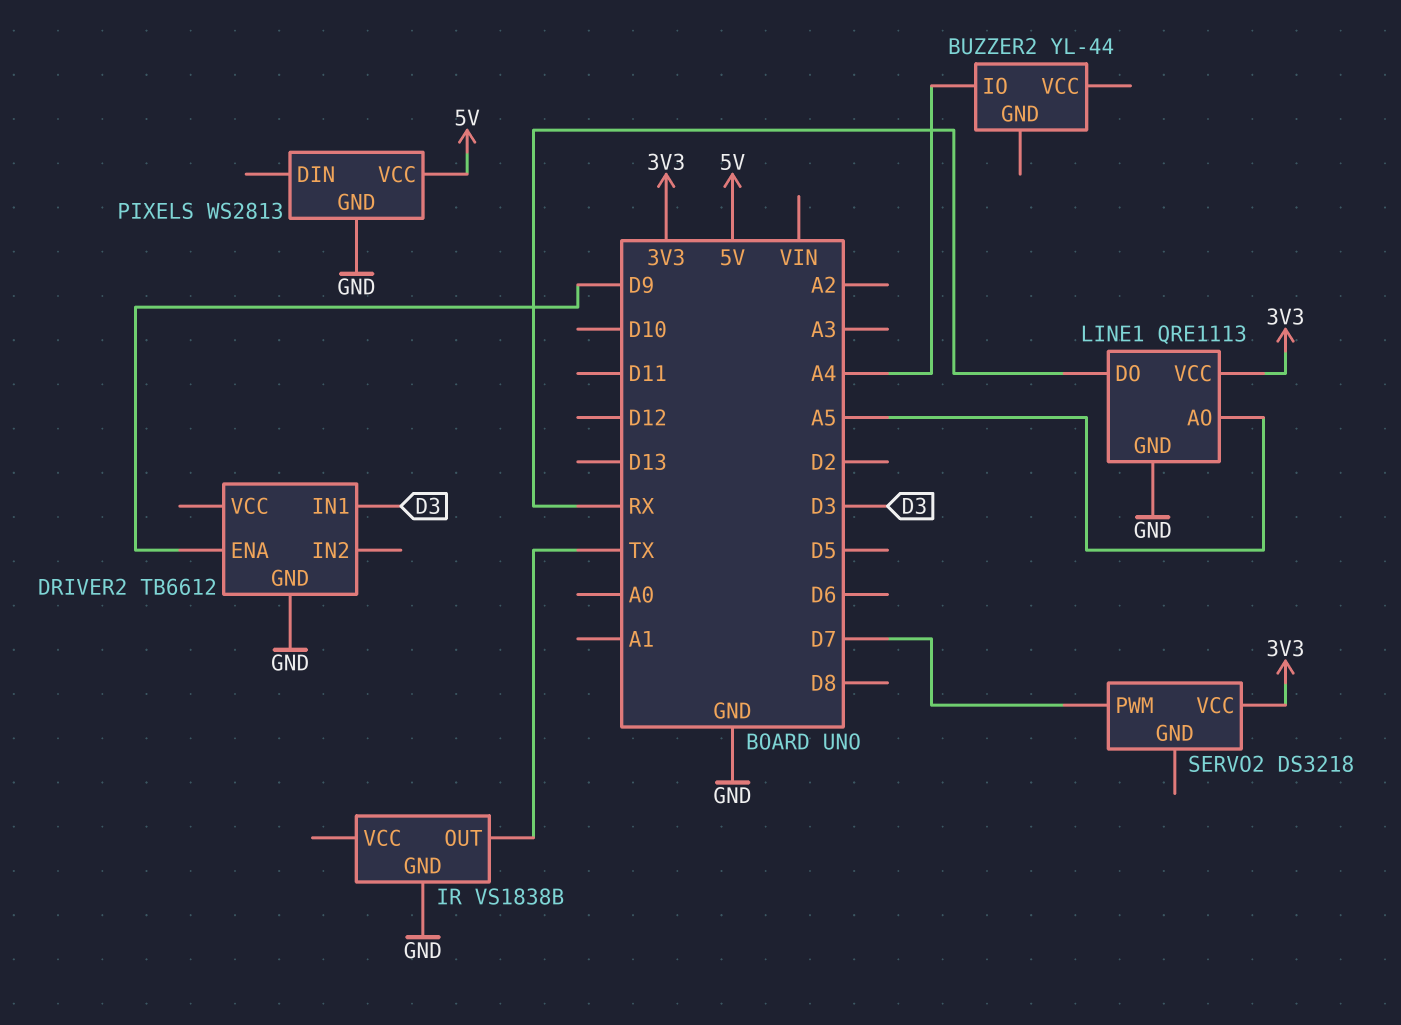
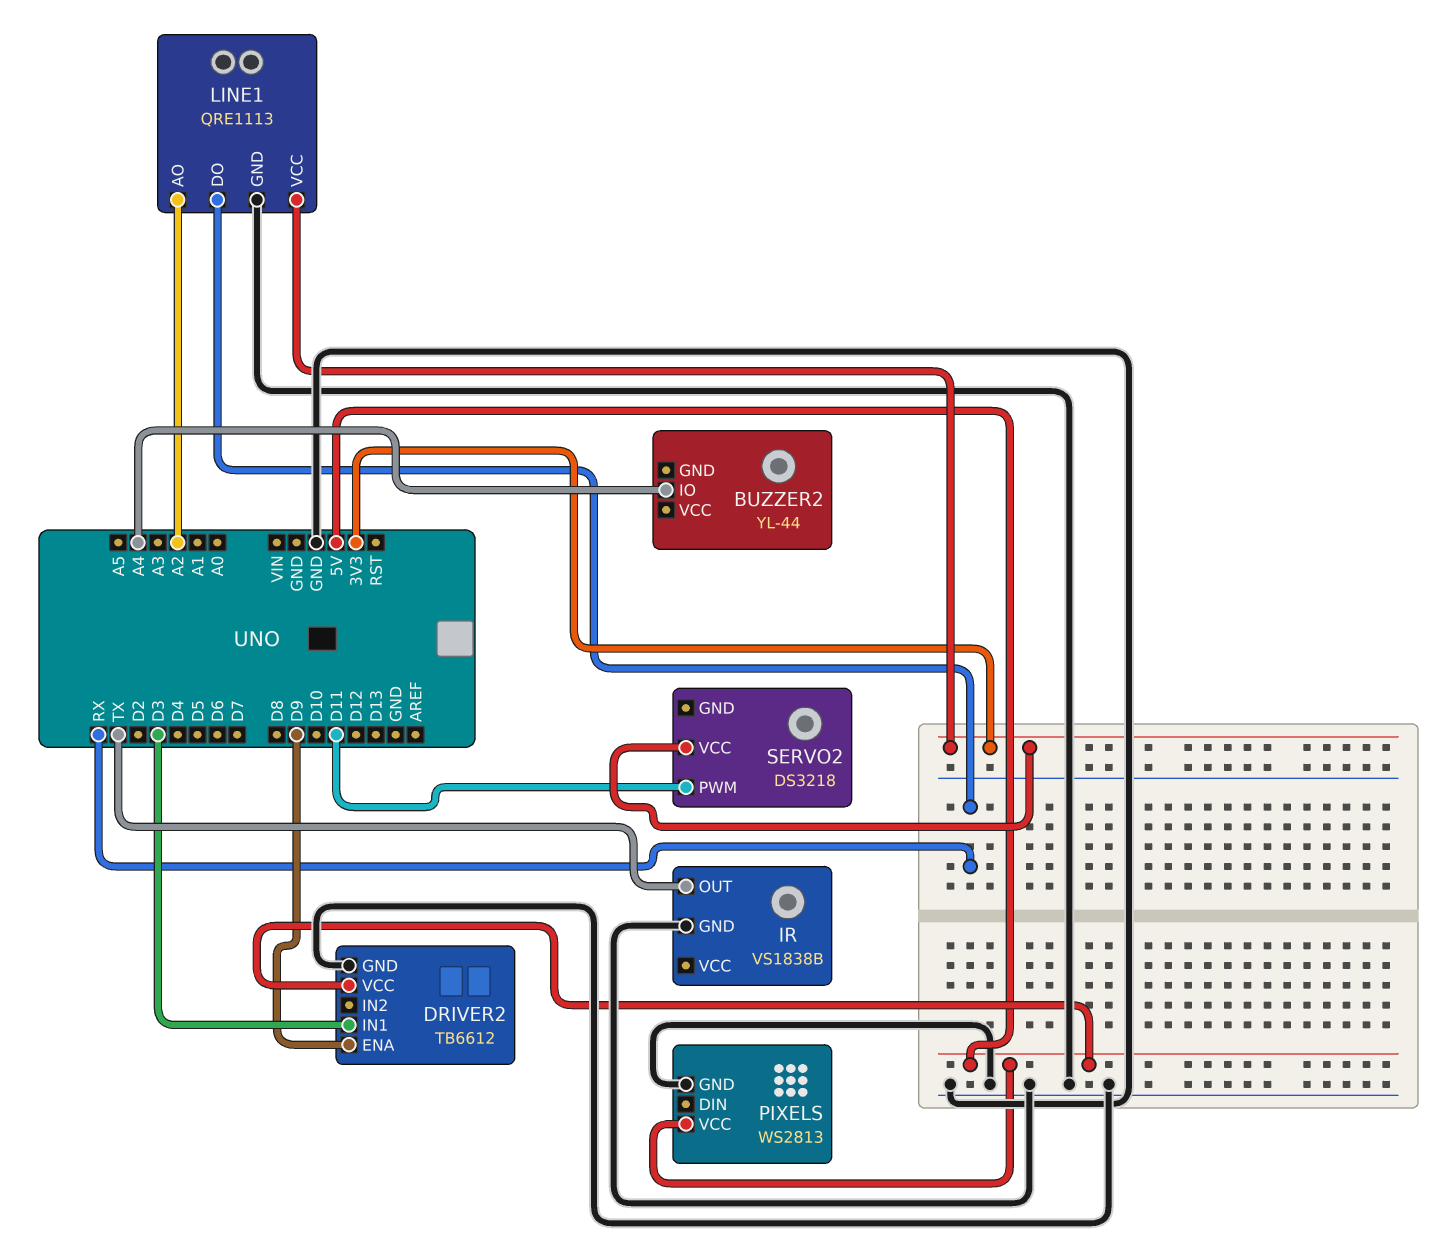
DRIVER2 pin VCC: none -> 5V
LINE1 pin AO: A5 -> A2
SERVO2 pin PWM: D7 -> D11

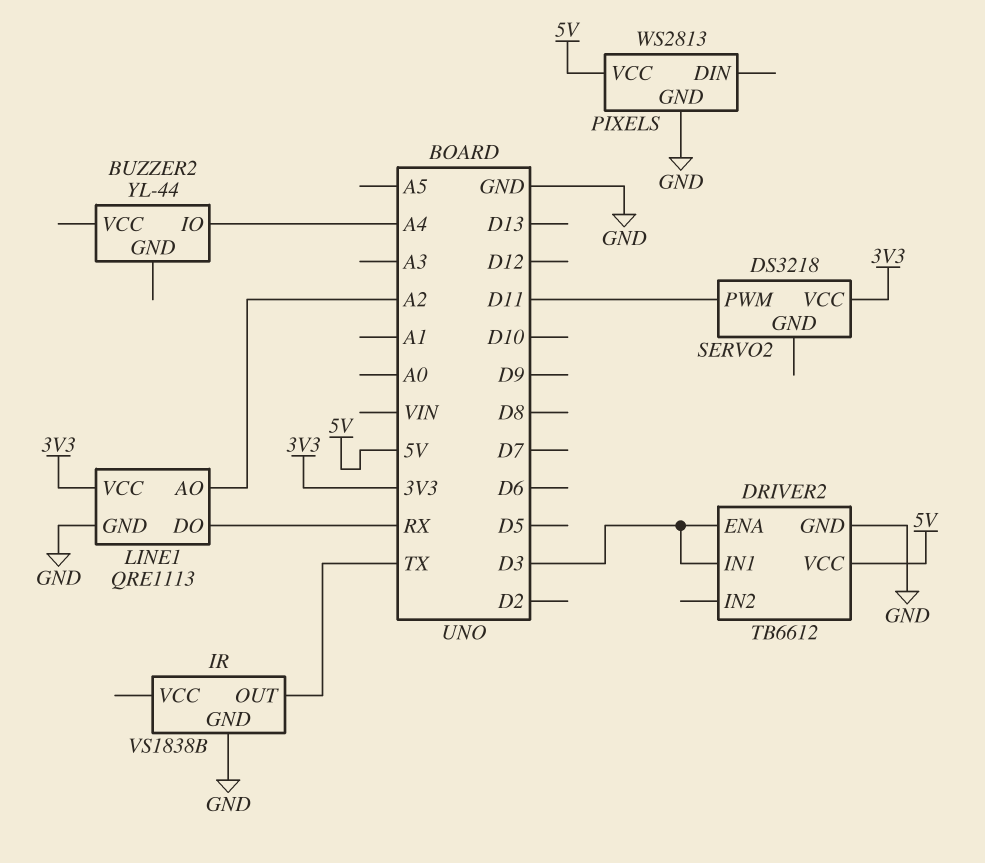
DRIVER2 pin ENA: D9 -> D3

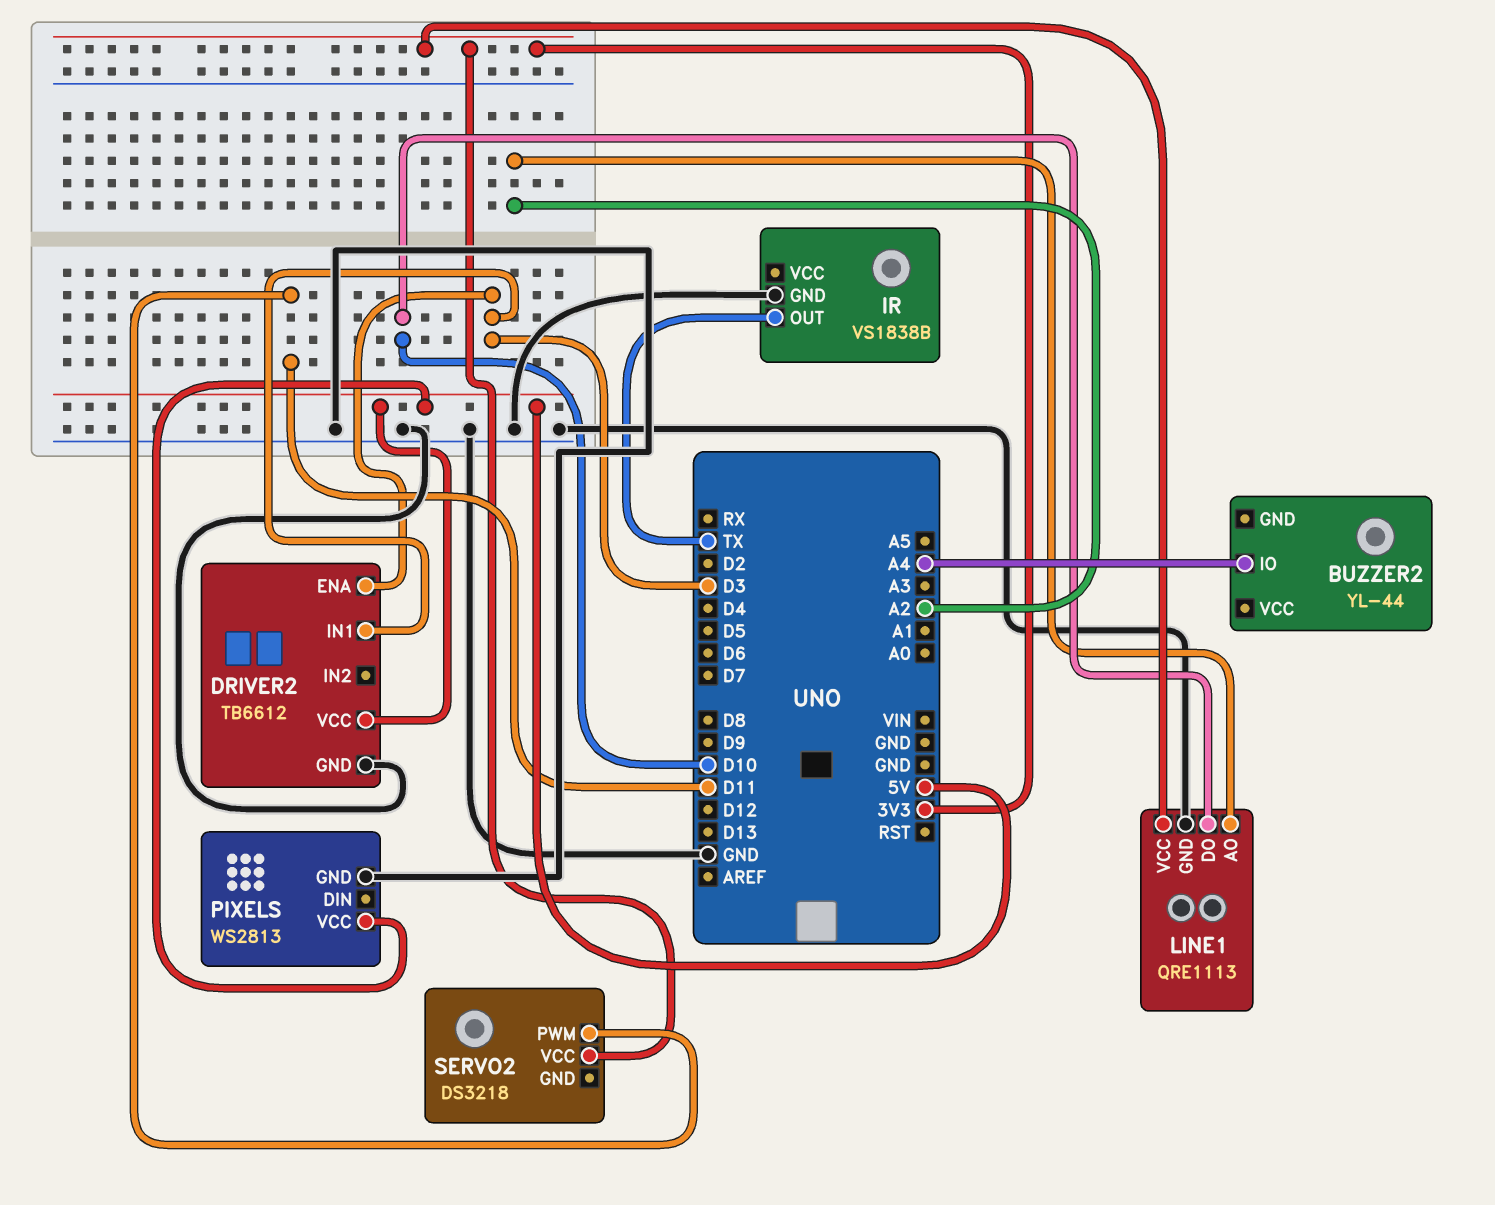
LINE1 pin DO: RX -> D10

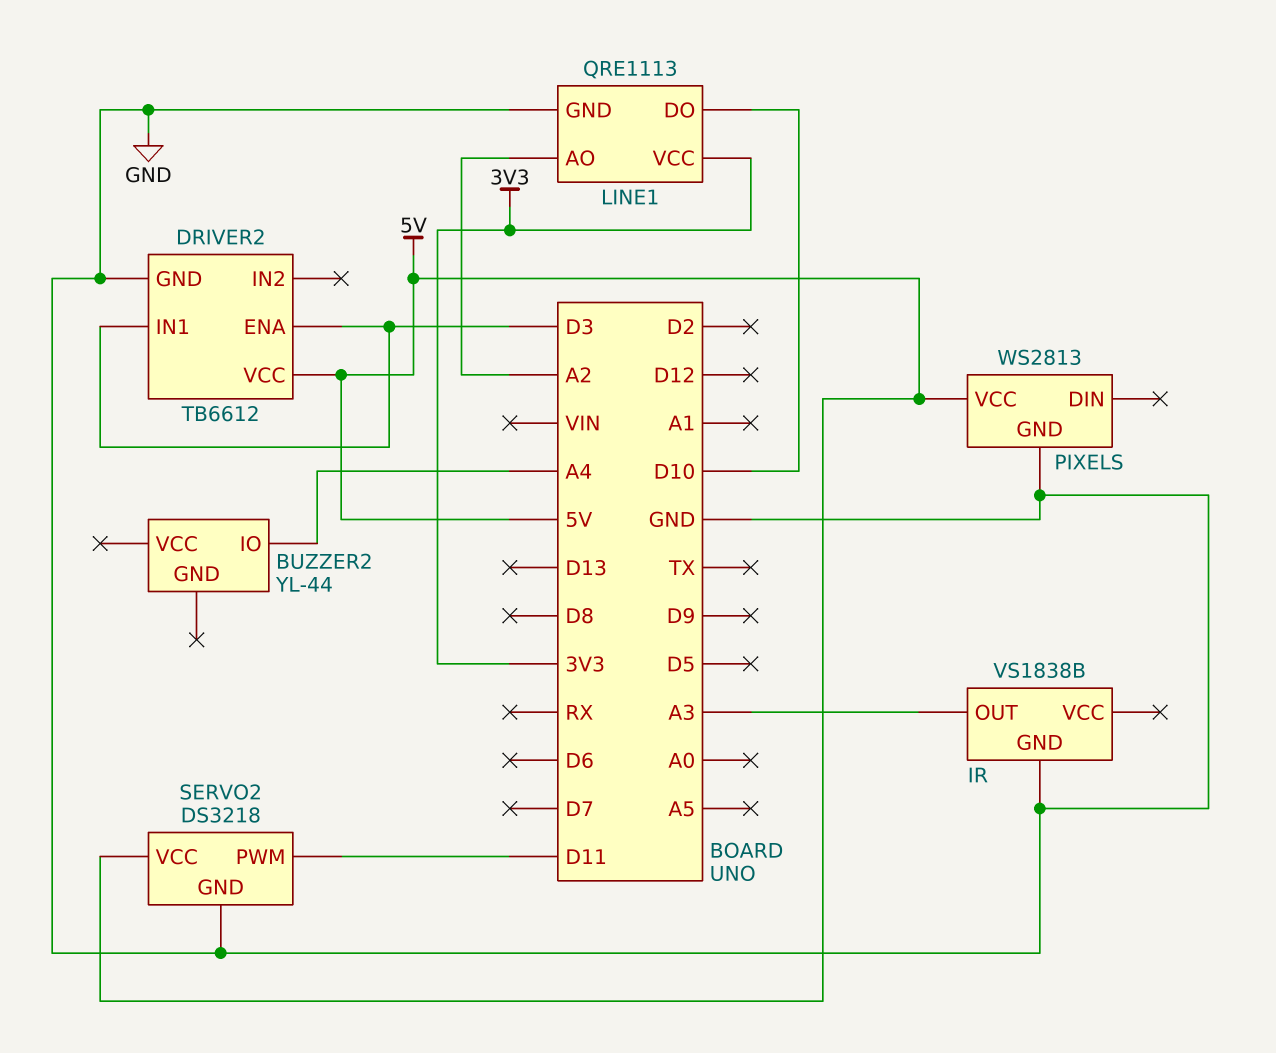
IR pin OUT: TX -> A3
SERVO2 pin GND: none -> GND
SERVO2 pin VCC: 3V3 -> 5V

